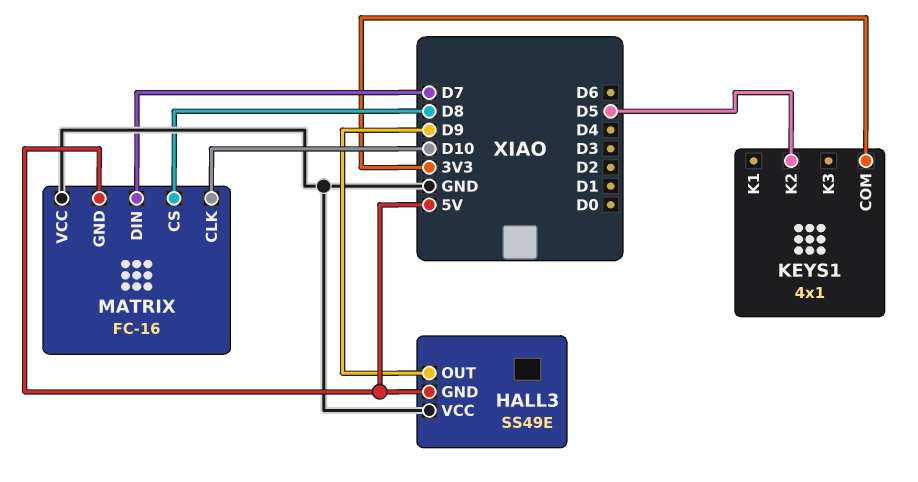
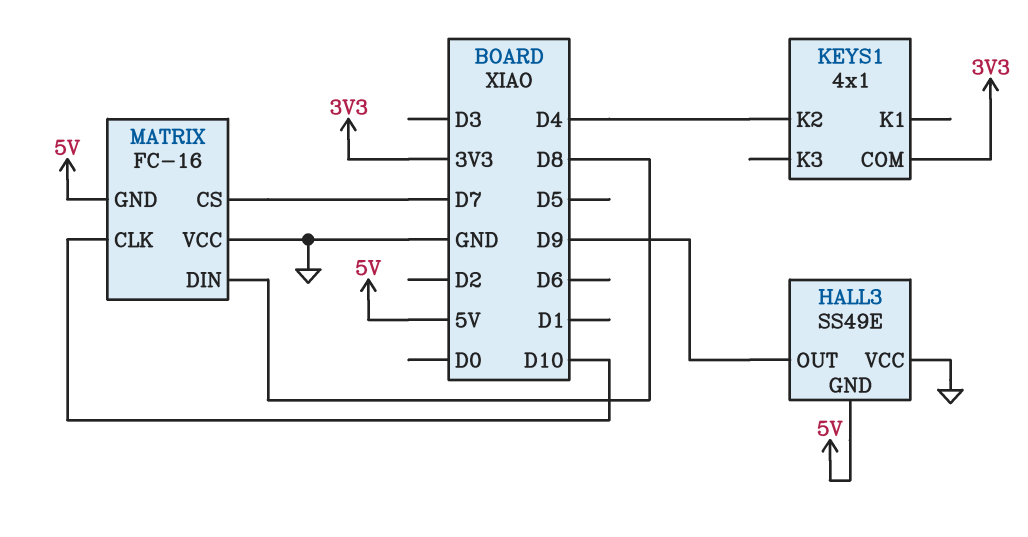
KEYS1 pin K2: D5 -> D4
MATRIX pin CS: D8 -> D7
MATRIX pin DIN: D7 -> D8

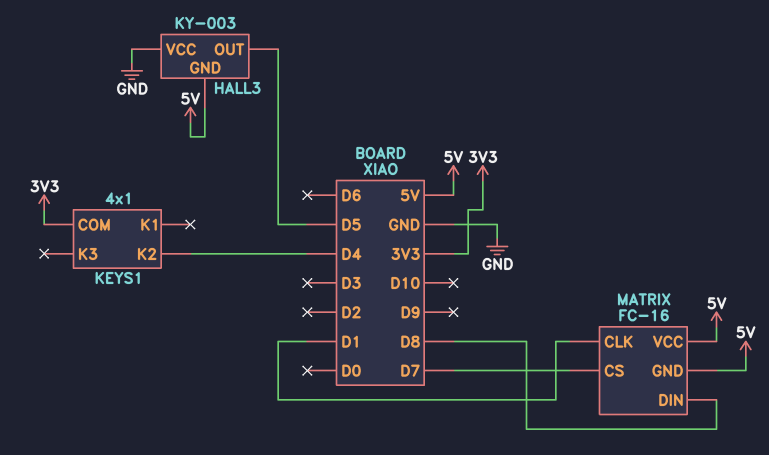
HALL3: SS49E -> KY-003
HALL3 pin OUT: D9 -> D5
MATRIX pin CLK: D10 -> D1
MATRIX pin VCC: GND -> 5V

